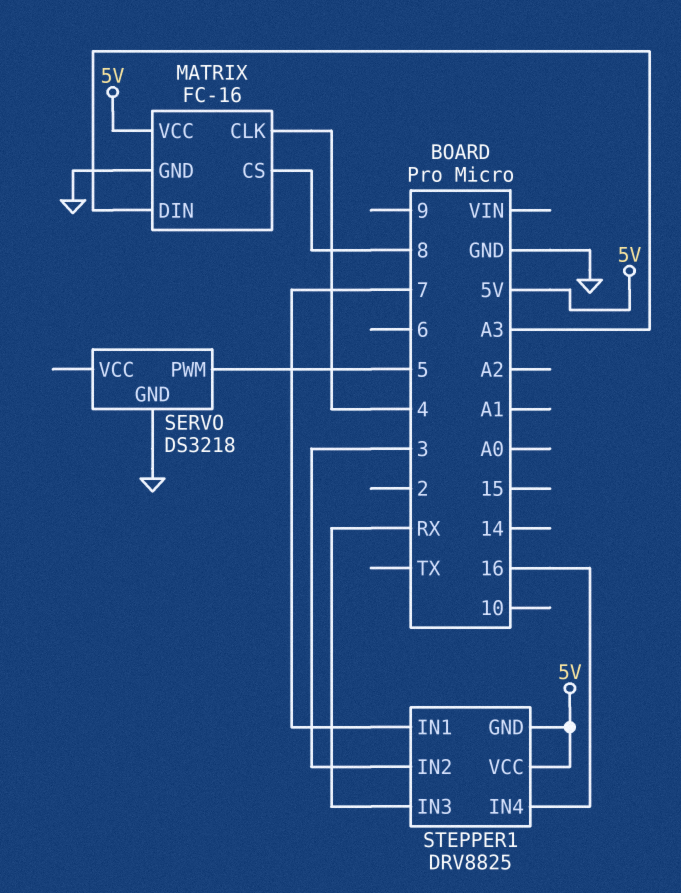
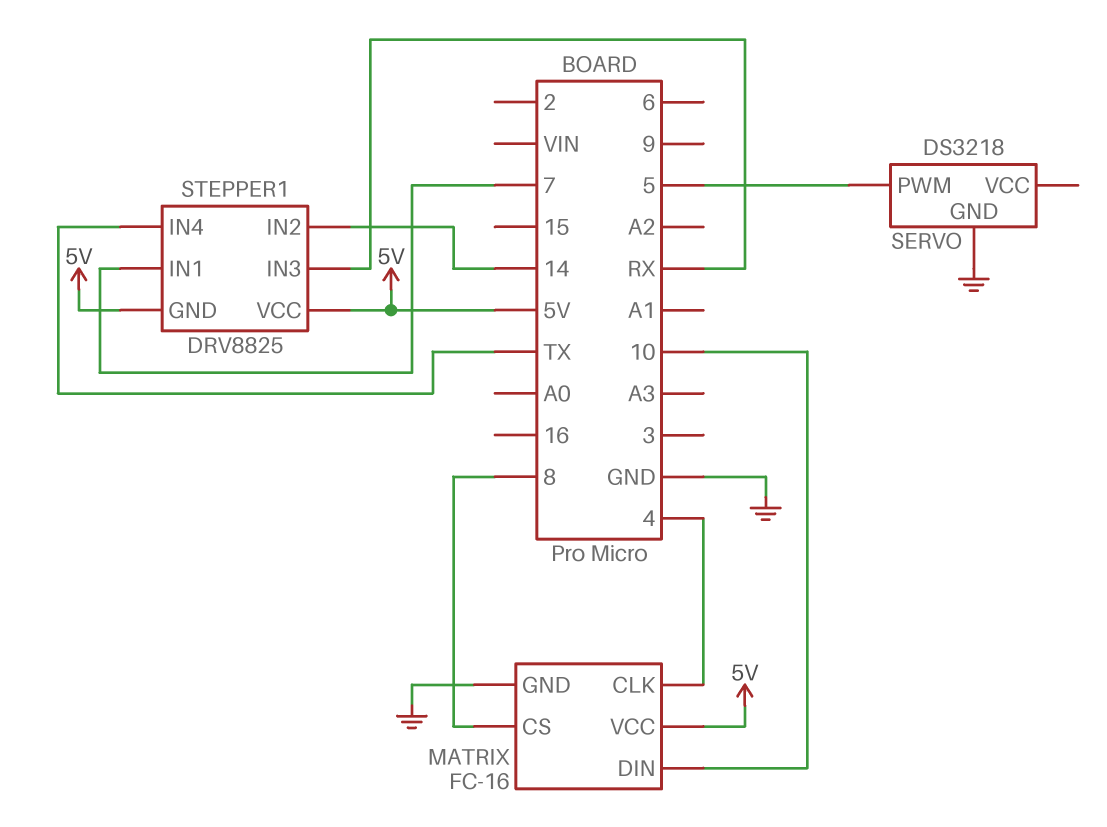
MATRIX pin DIN: A3 -> 10
STEPPER1 pin IN2: 3 -> 14
STEPPER1 pin IN4: 16 -> TX

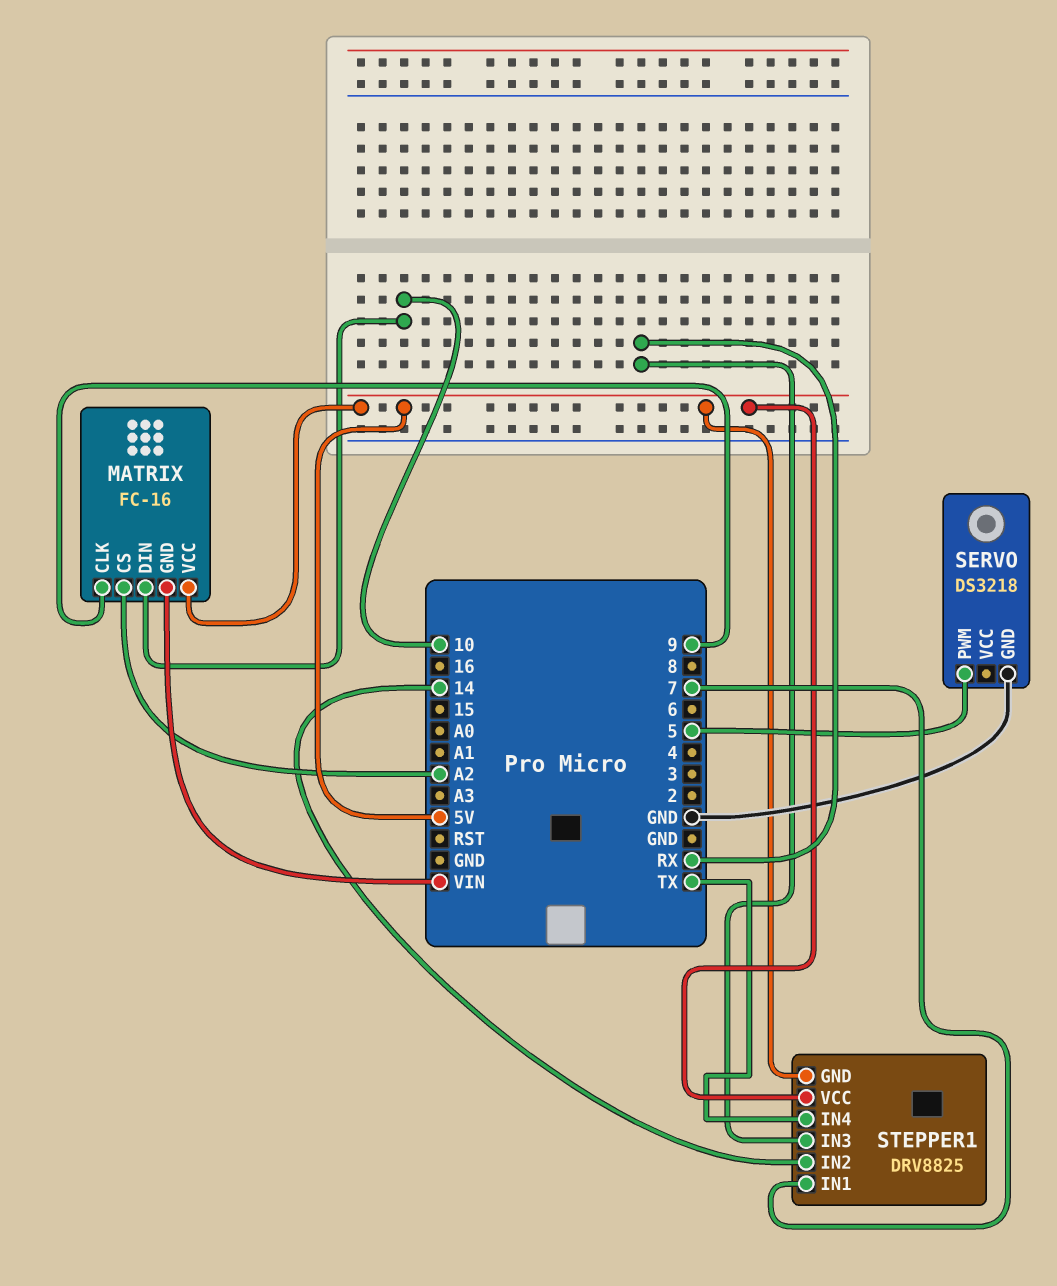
MATRIX pin CLK: 4 -> 9
MATRIX pin CS: 8 -> A2
MATRIX pin GND: GND -> VIN

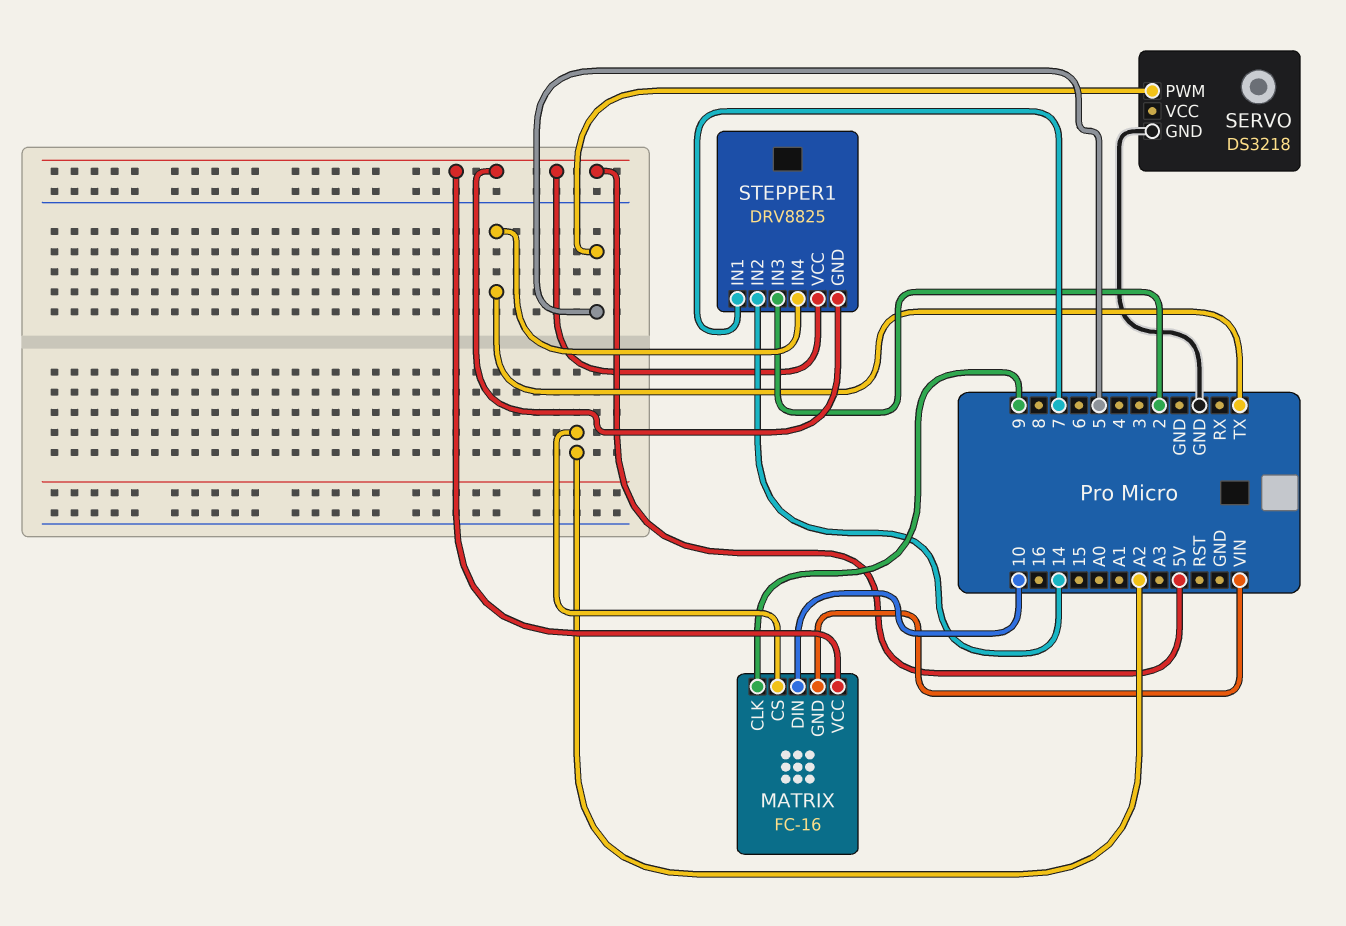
STEPPER1 pin IN3: RX -> 2

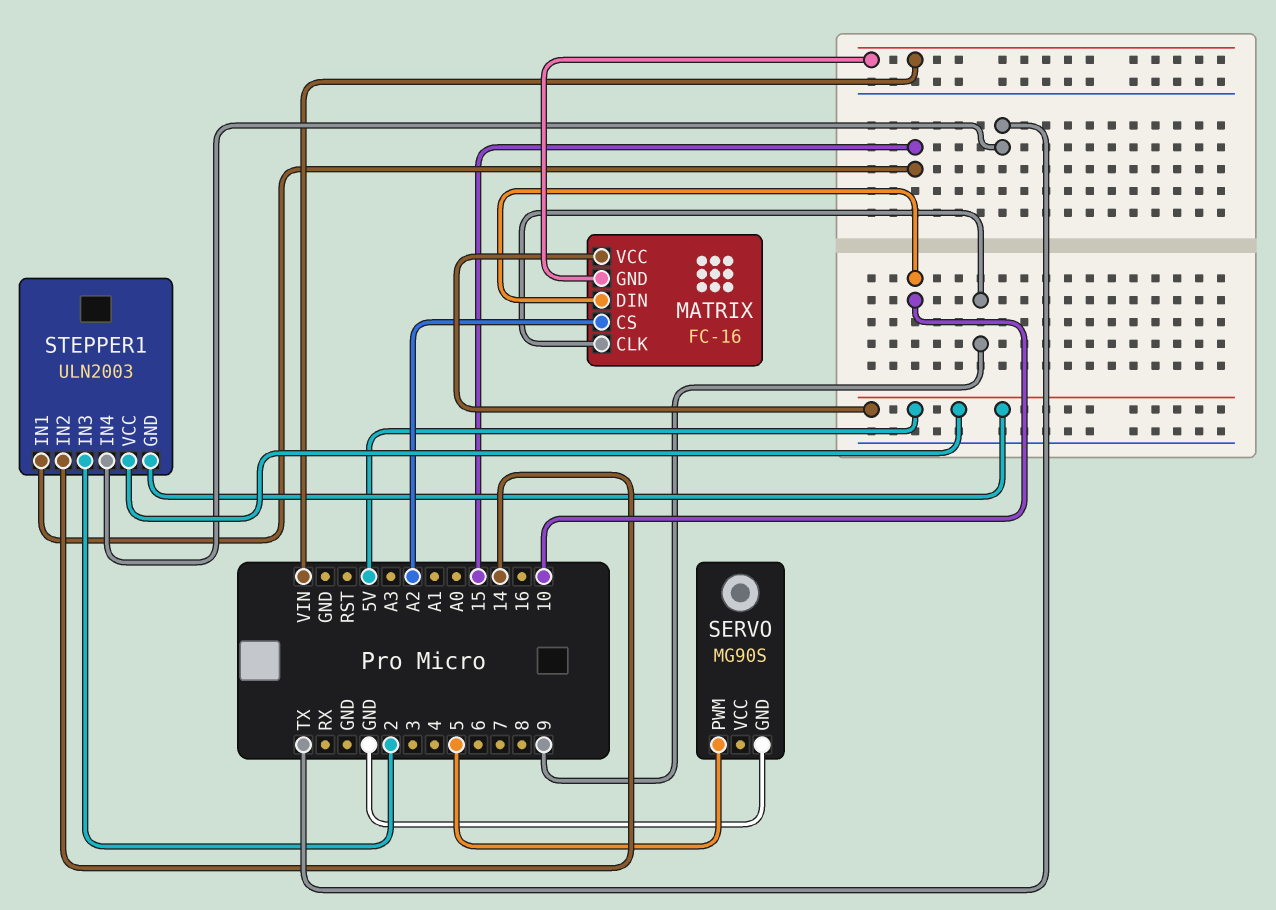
SERVO: DS3218 -> MG90S
STEPPER1: DRV8825 -> ULN2003
STEPPER1 pin IN1: 7 -> 15

